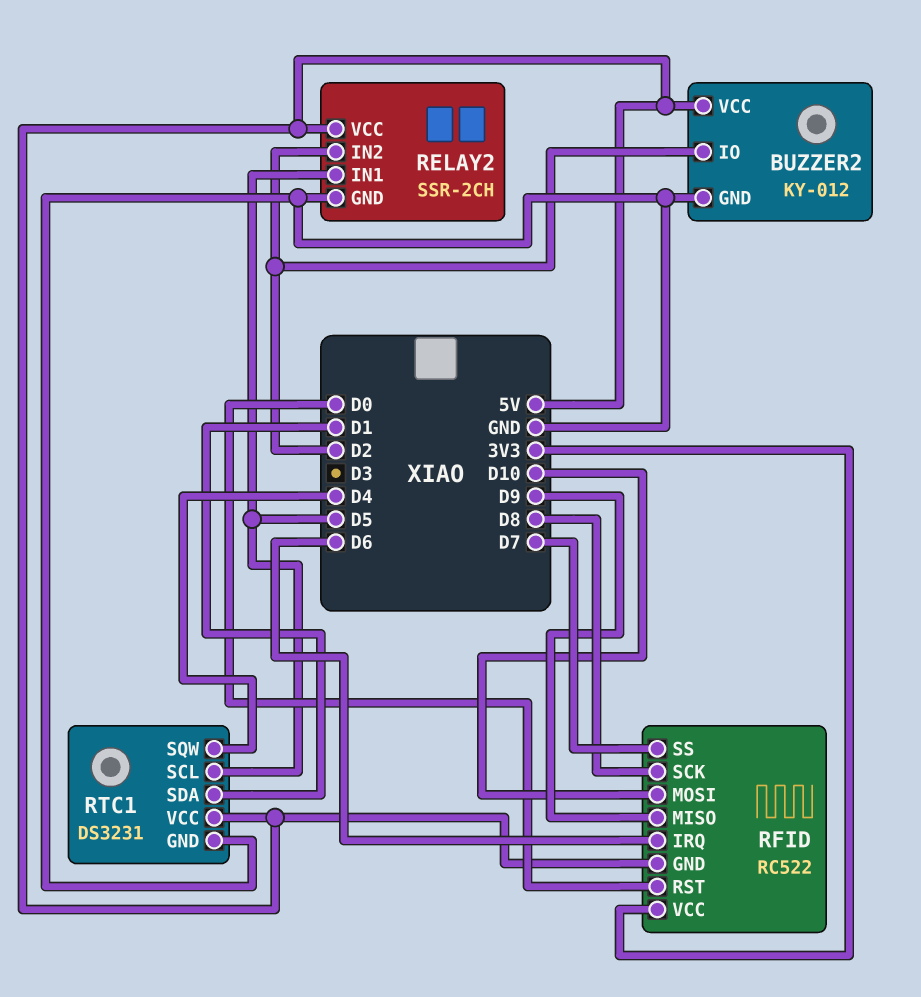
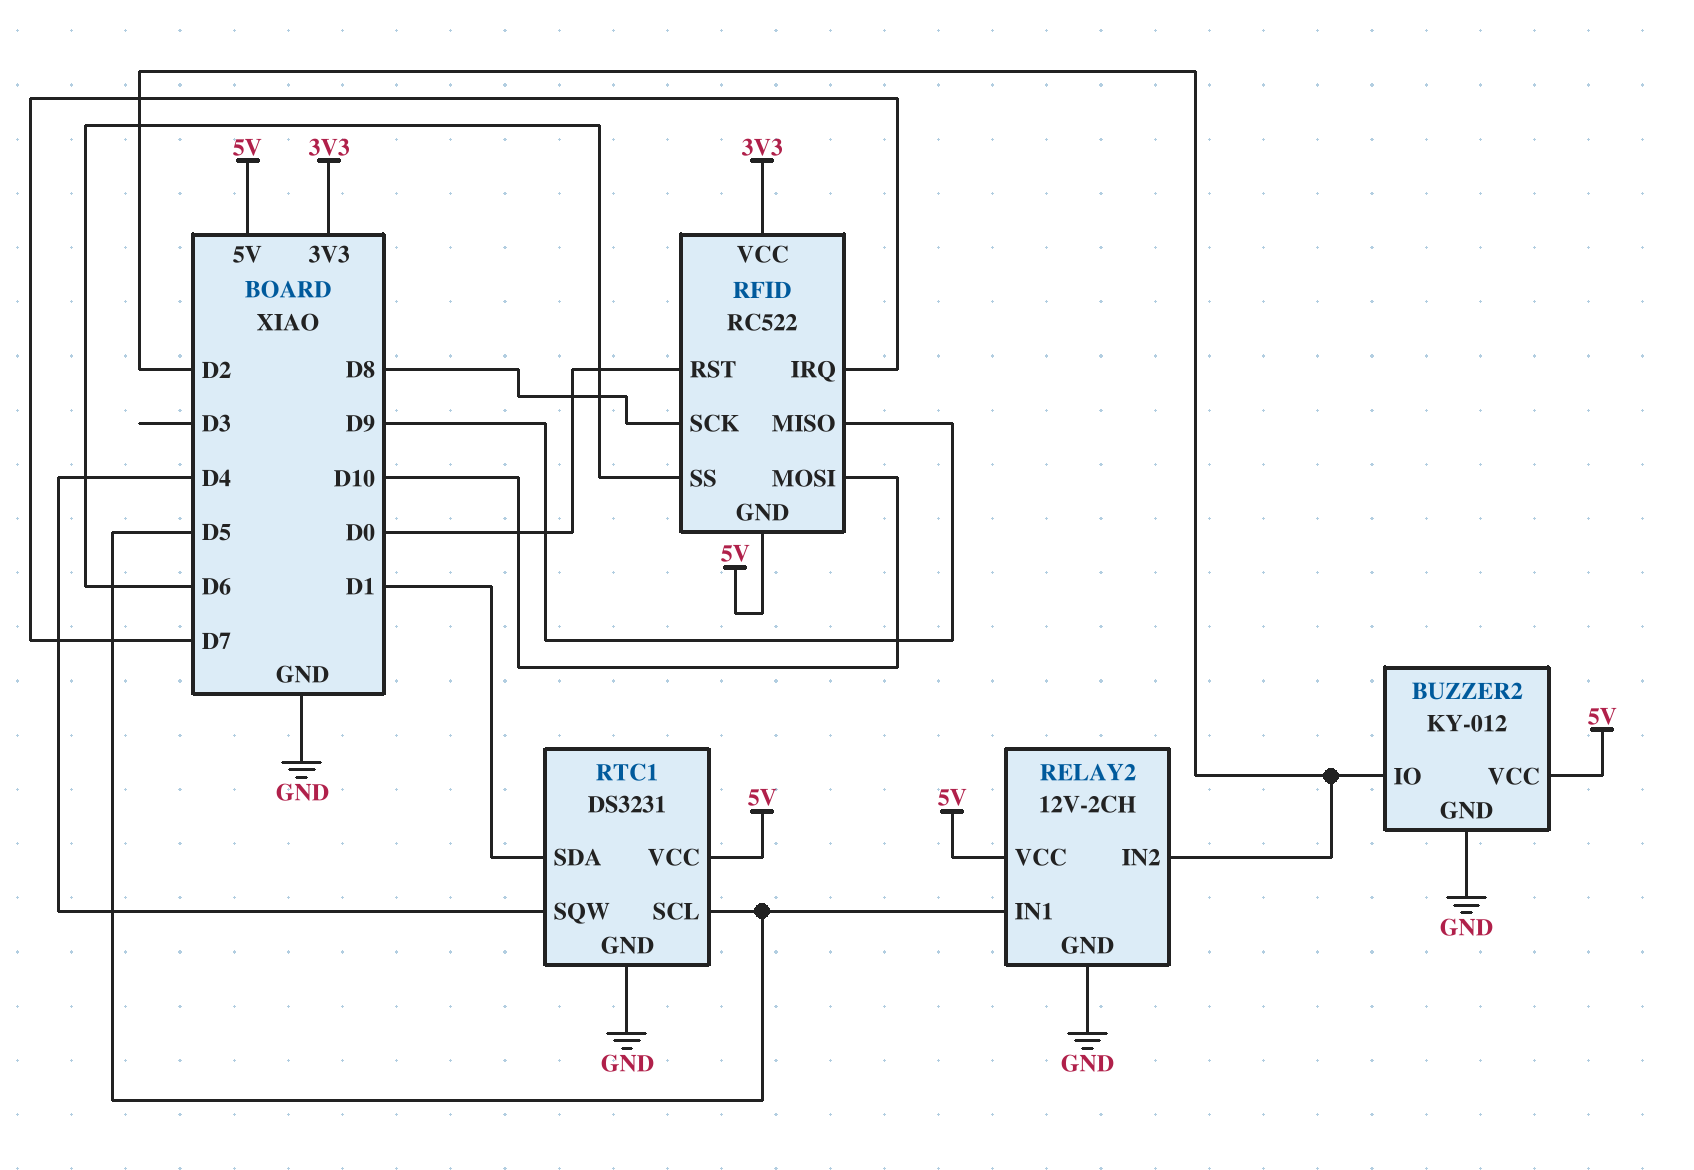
RELAY2: SSR-2CH -> 12V-2CH
RFID pin IRQ: D6 -> D7
RFID pin SS: D7 -> D6

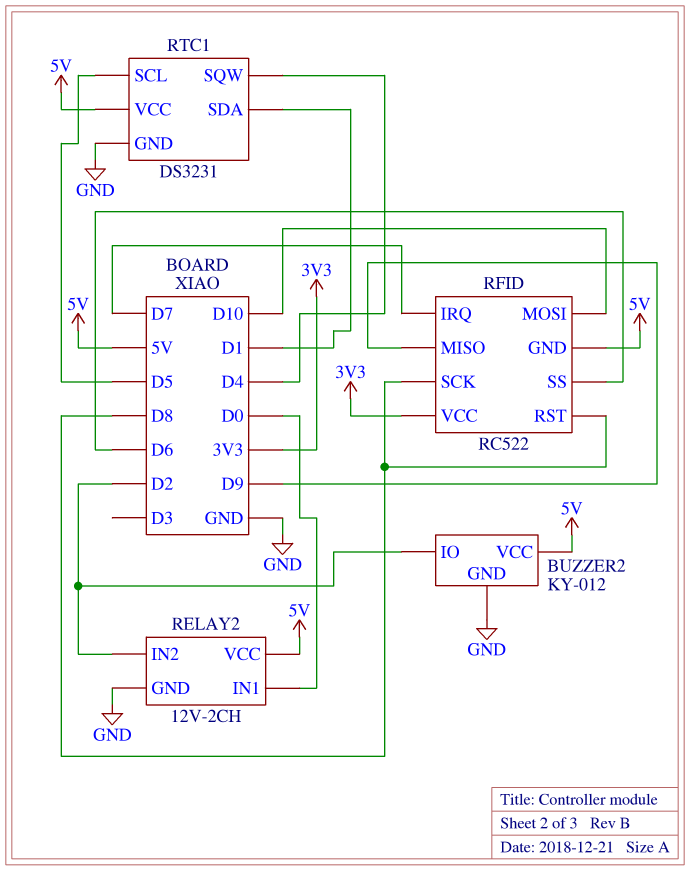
RELAY2 pin IN1: D5 -> D0
RFID pin RST: D0 -> D8

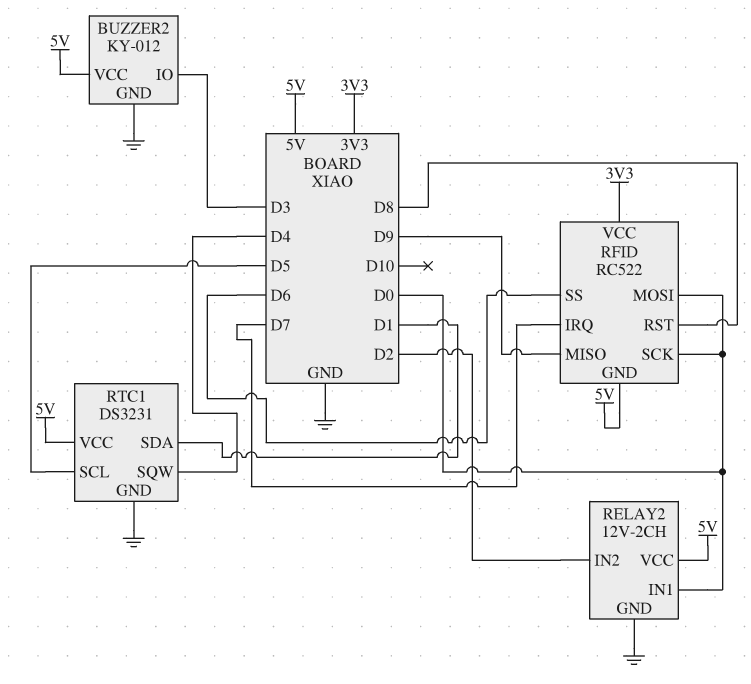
BUZZER2 pin IO: D2 -> D3
RFID pin MOSI: D10 -> D0
RFID pin SCK: D8 -> D0

